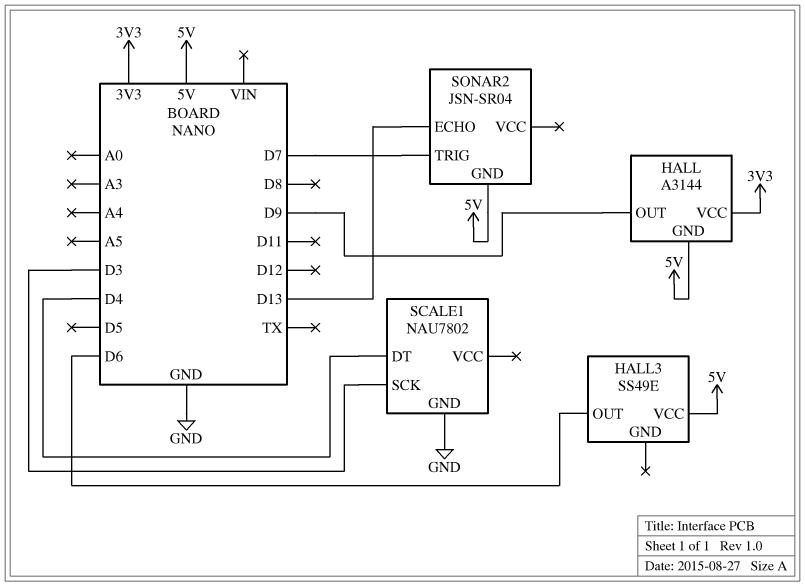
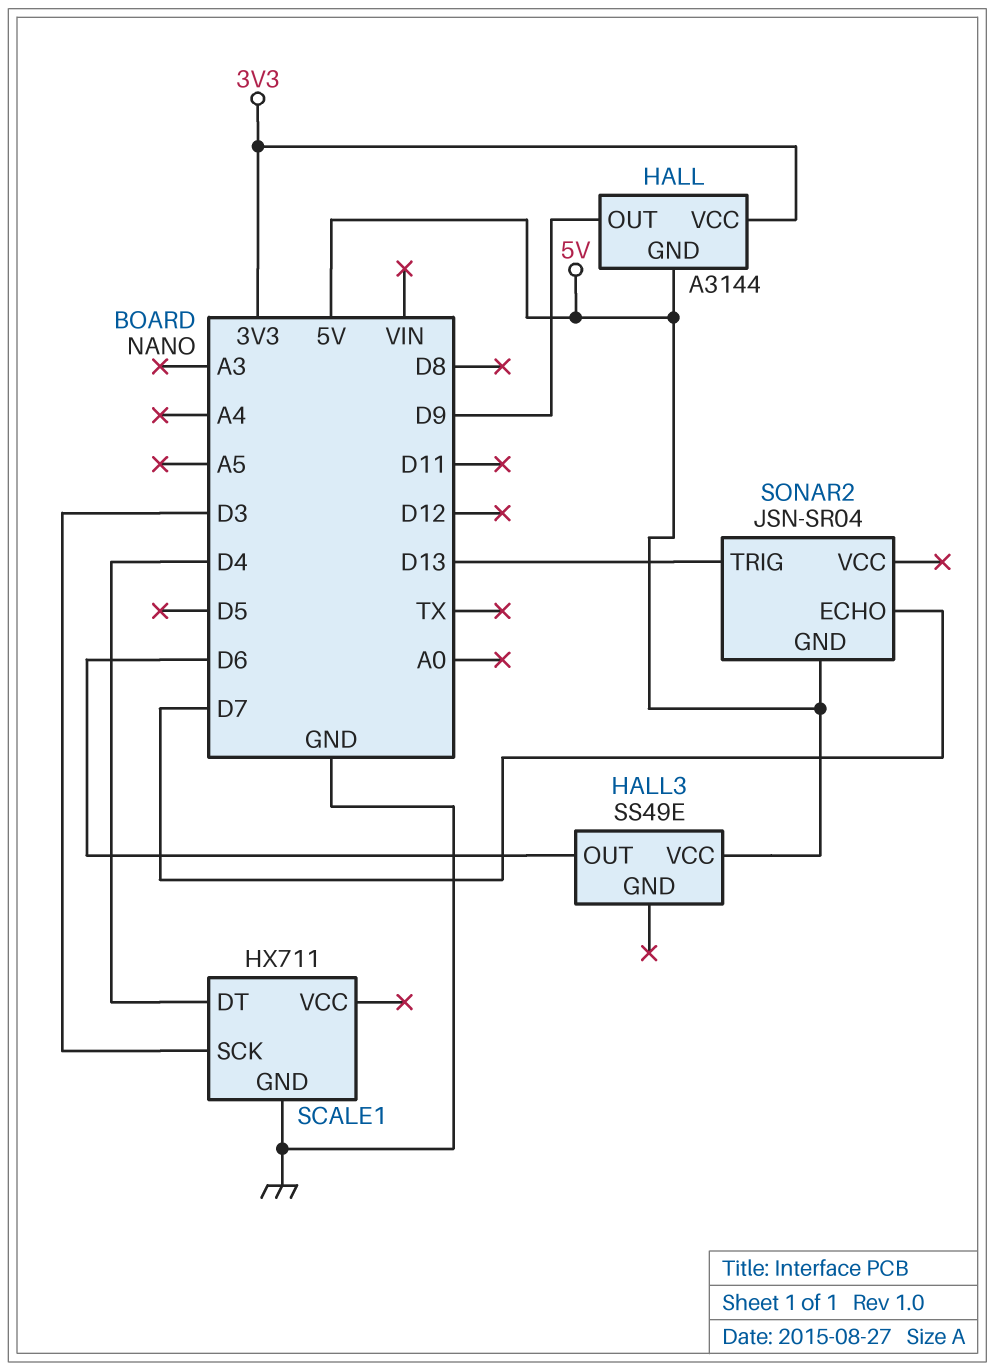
SCALE1: NAU7802 -> HX711
SONAR2 pin ECHO: D13 -> D7
SONAR2 pin TRIG: D7 -> D13

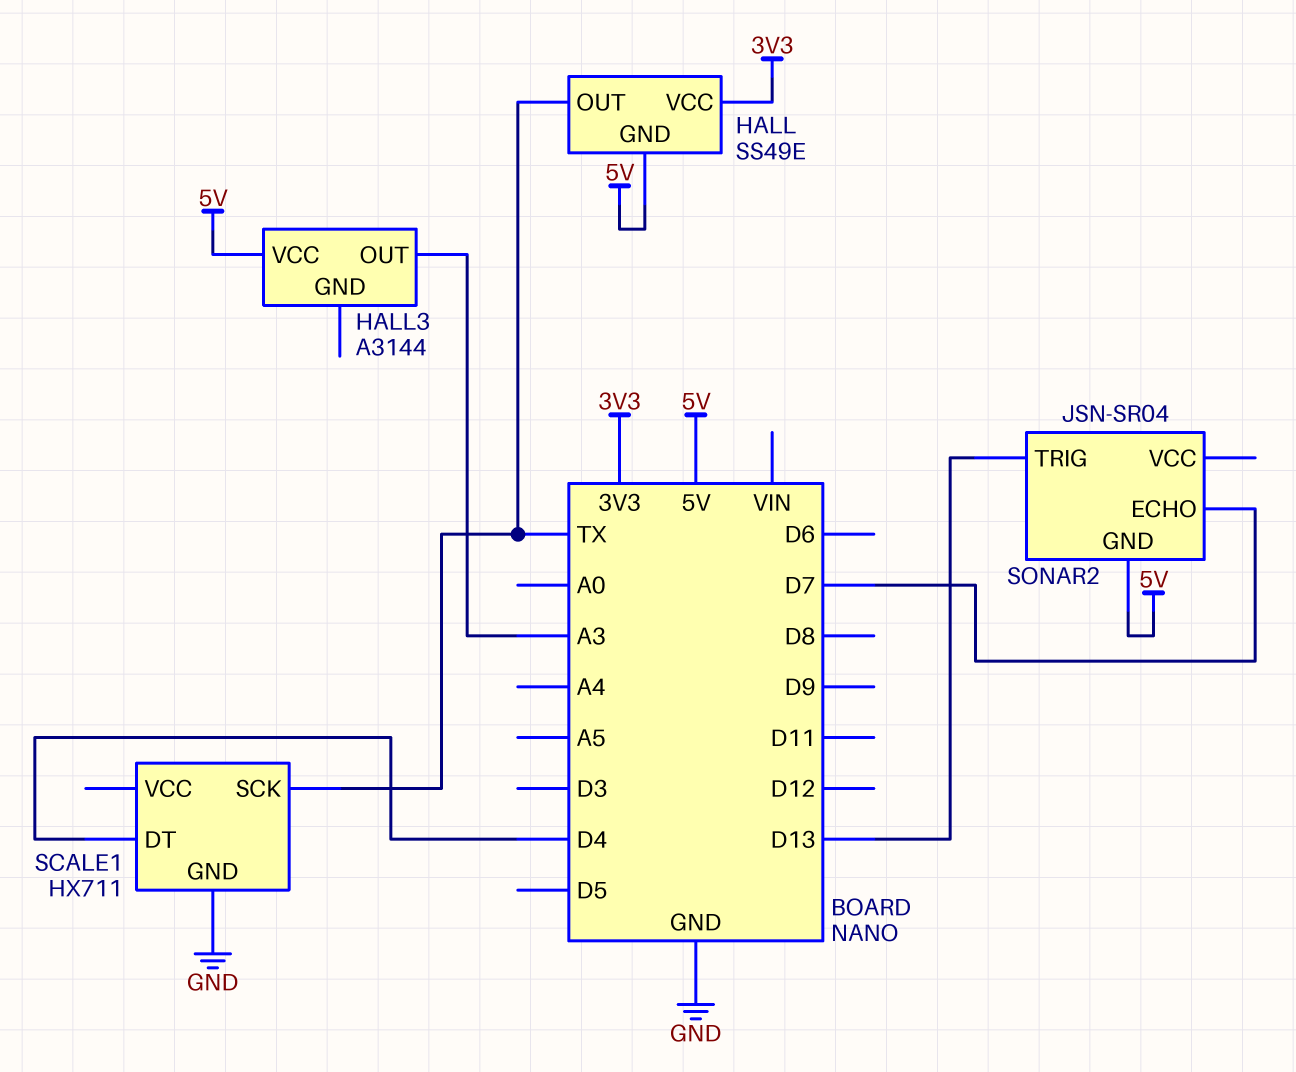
HALL: A3144 -> SS49E
HALL pin OUT: D9 -> TX
HALL3: SS49E -> A3144
HALL3 pin OUT: D6 -> A3
SCALE1 pin SCK: D3 -> TX

